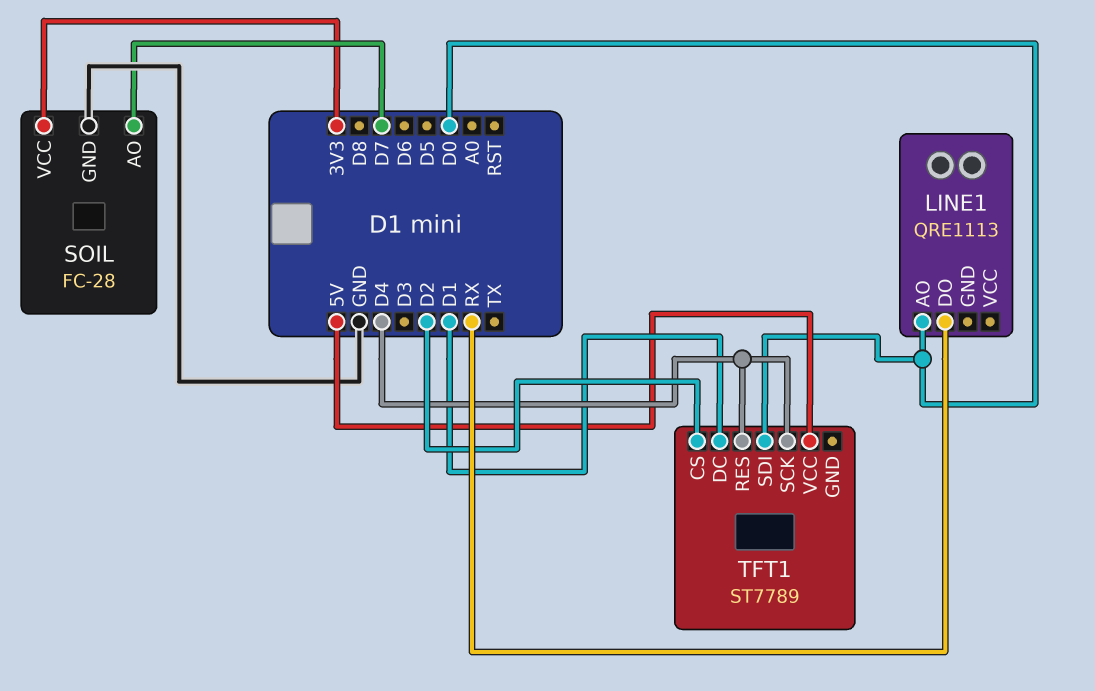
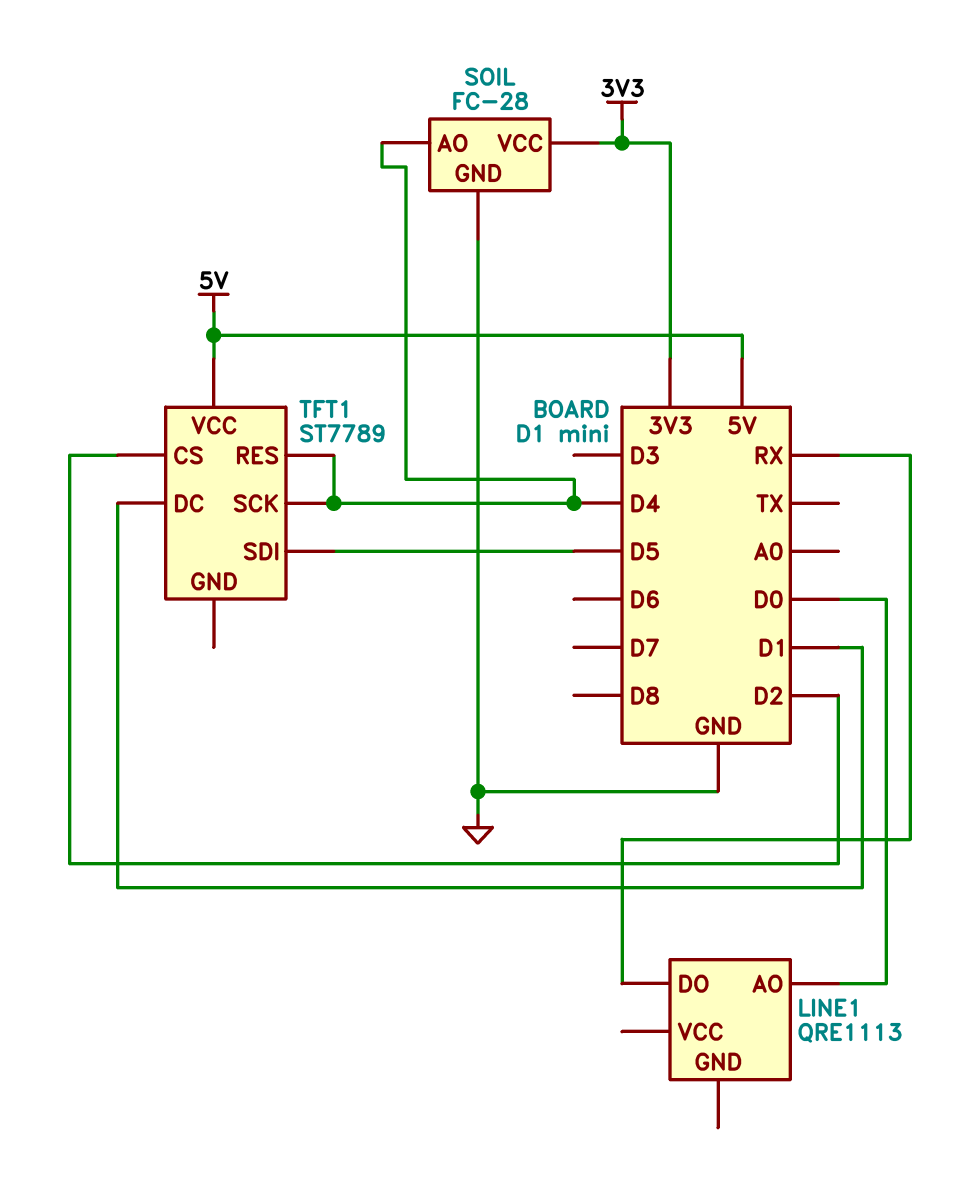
SOIL pin AO: D7 -> D4
TFT1 pin SDI: D0 -> D5

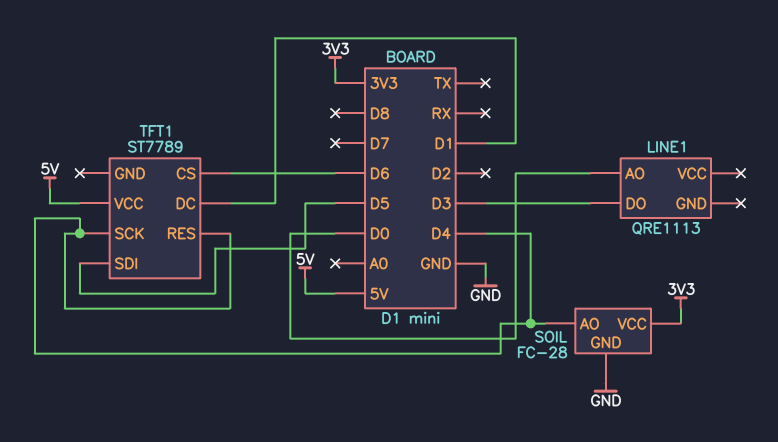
LINE1 pin DO: RX -> D3
TFT1 pin CS: D2 -> D6

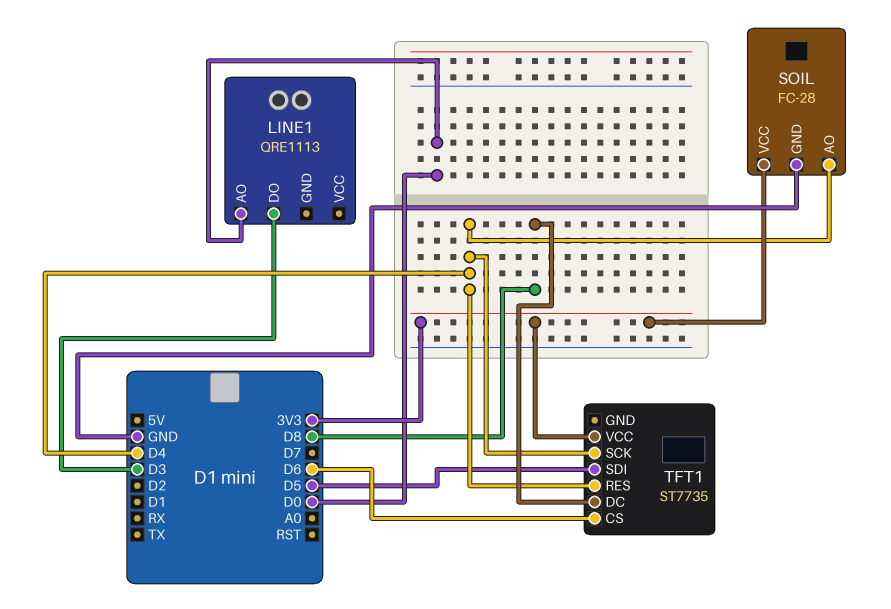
TFT1: ST7789 -> ST7735
TFT1 pin DC: D1 -> D8
TFT1 pin VCC: 5V -> 3V3

